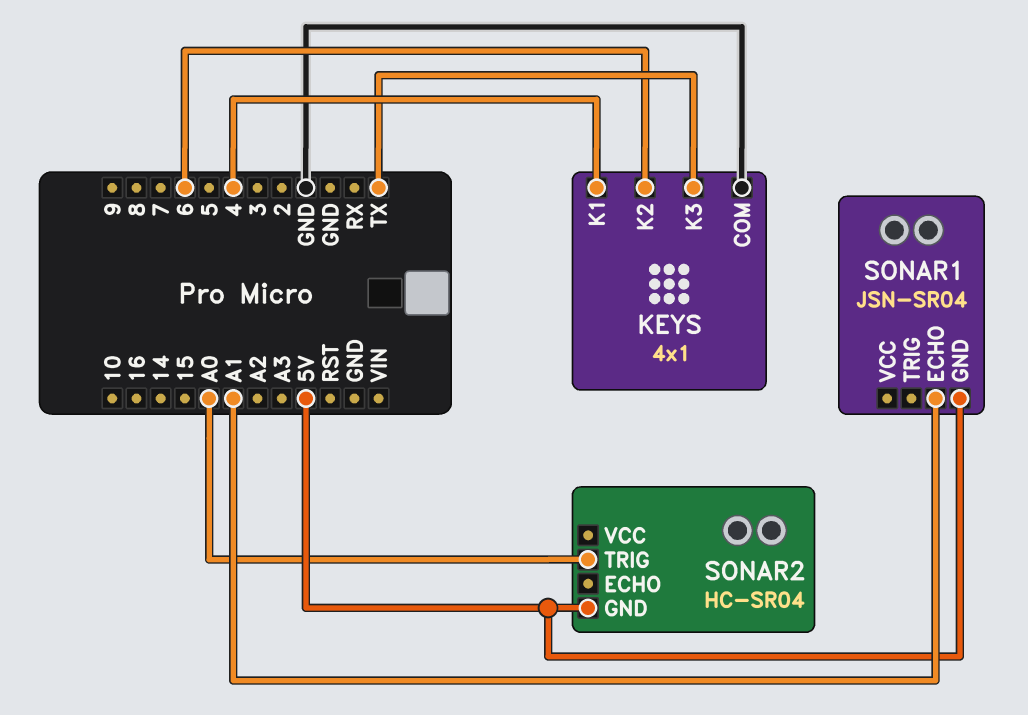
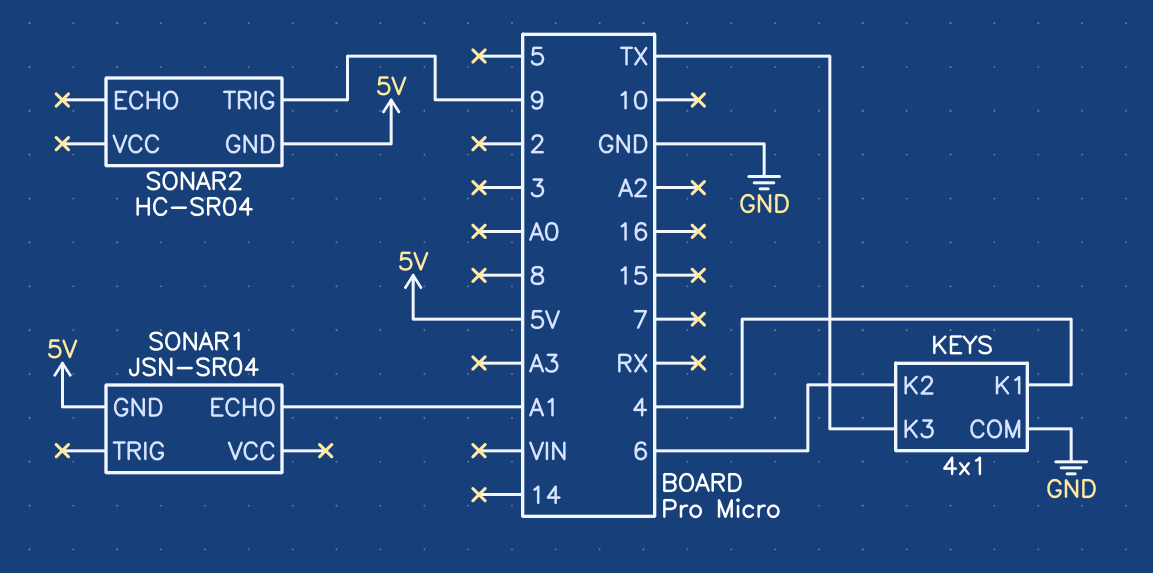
SONAR2 pin TRIG: A0 -> 9

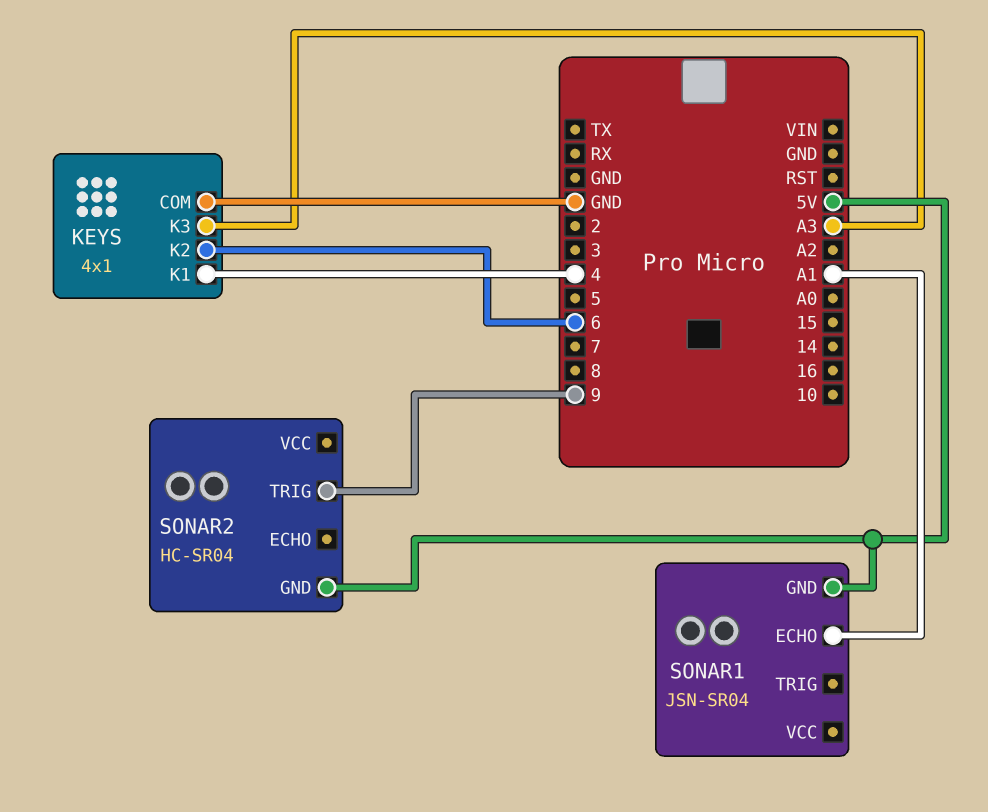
KEYS pin K3: TX -> A3

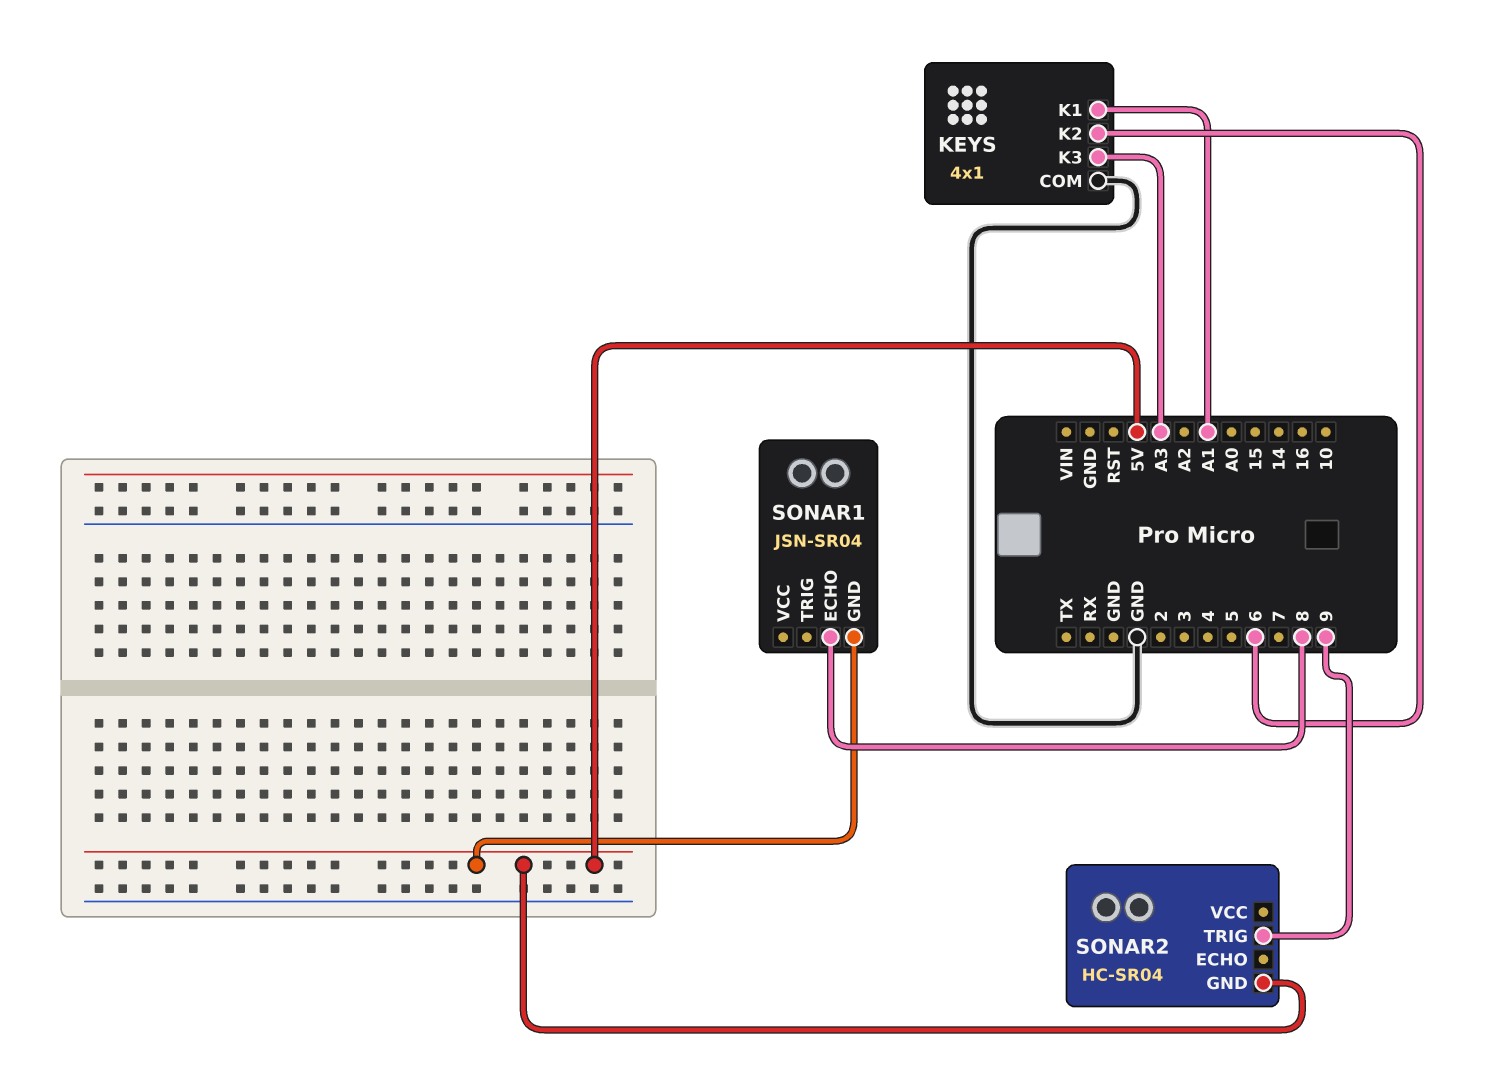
KEYS pin K1: 4 -> A1
SONAR1 pin ECHO: A1 -> 8

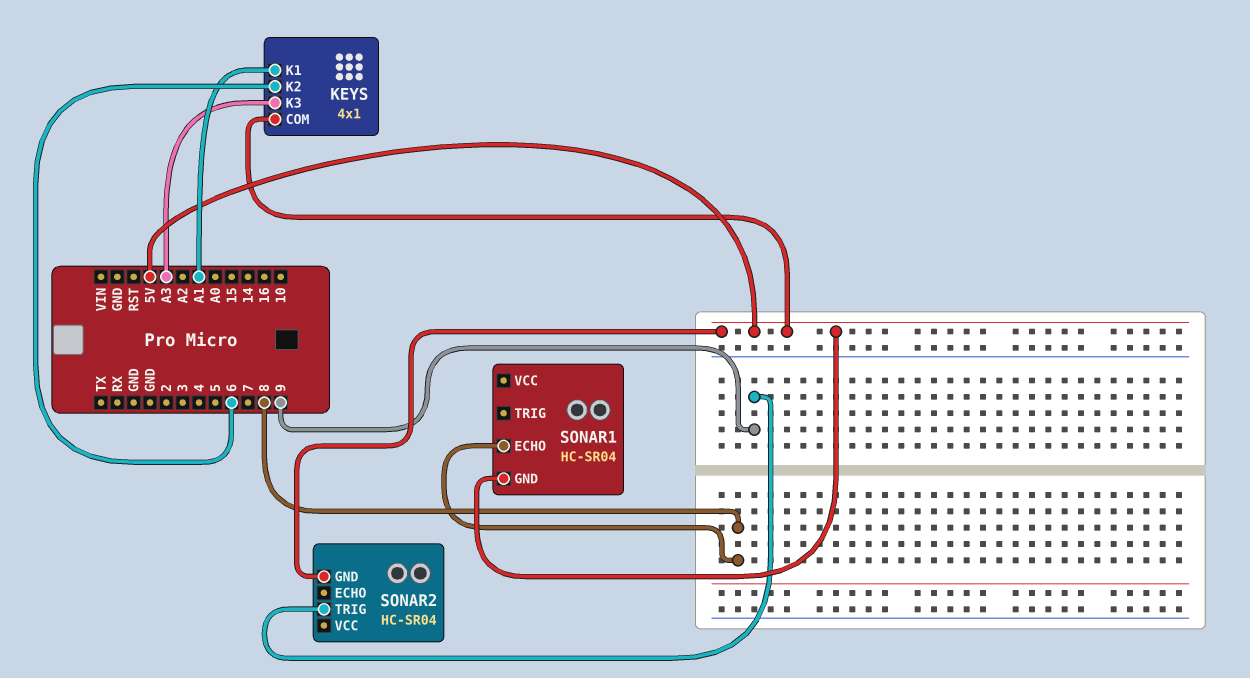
KEYS pin COM: GND -> 5V
SONAR1: JSN-SR04 -> HC-SR04

